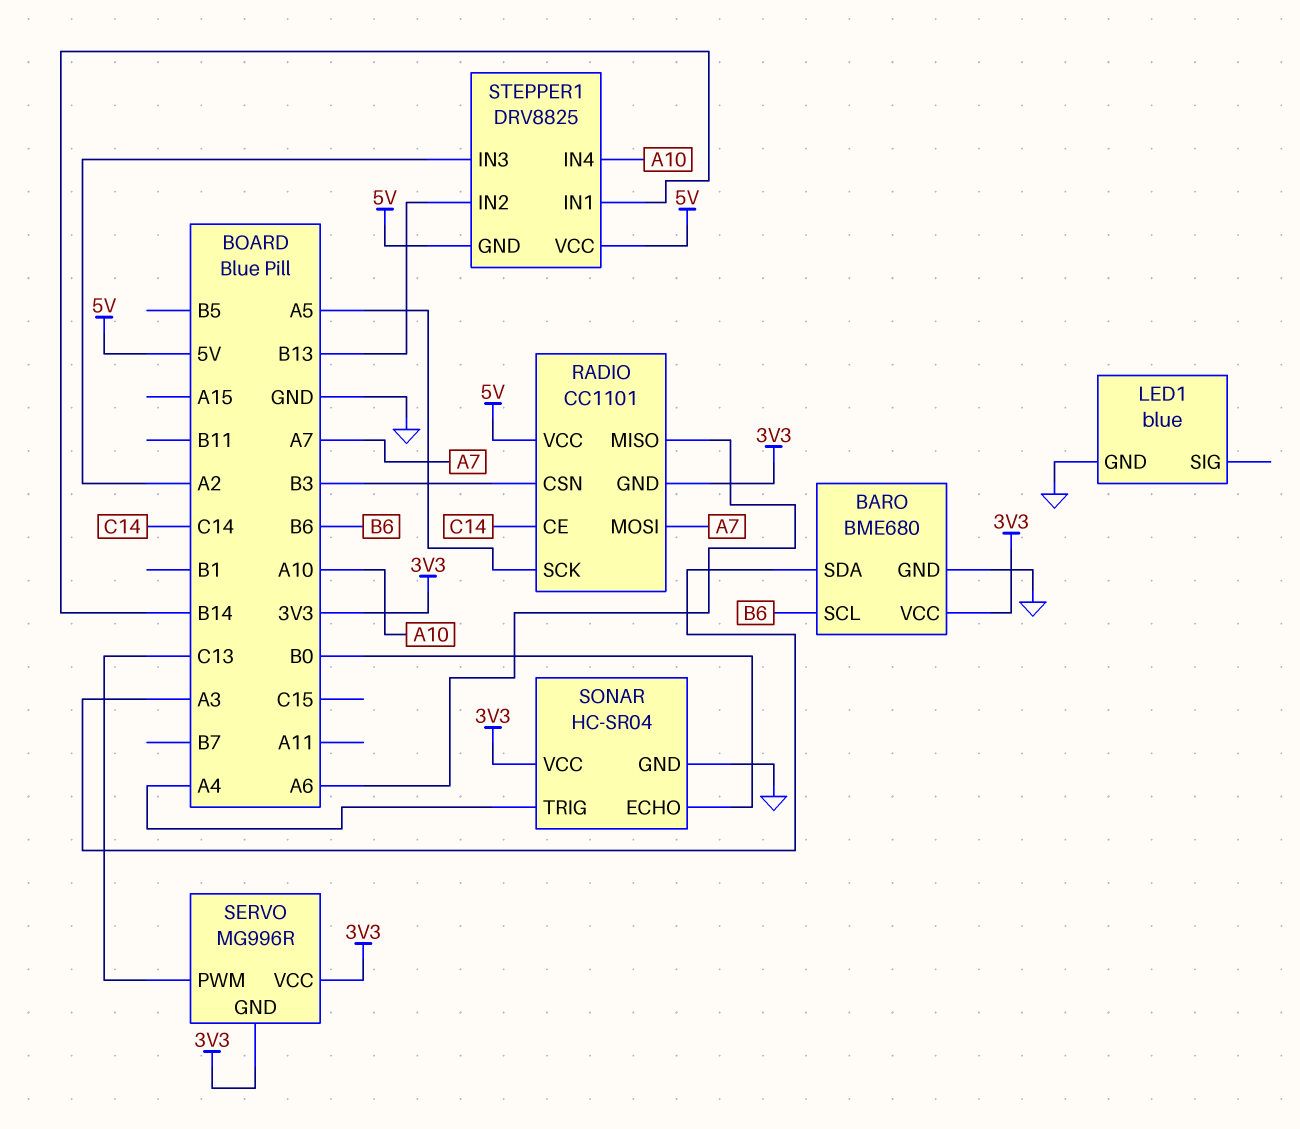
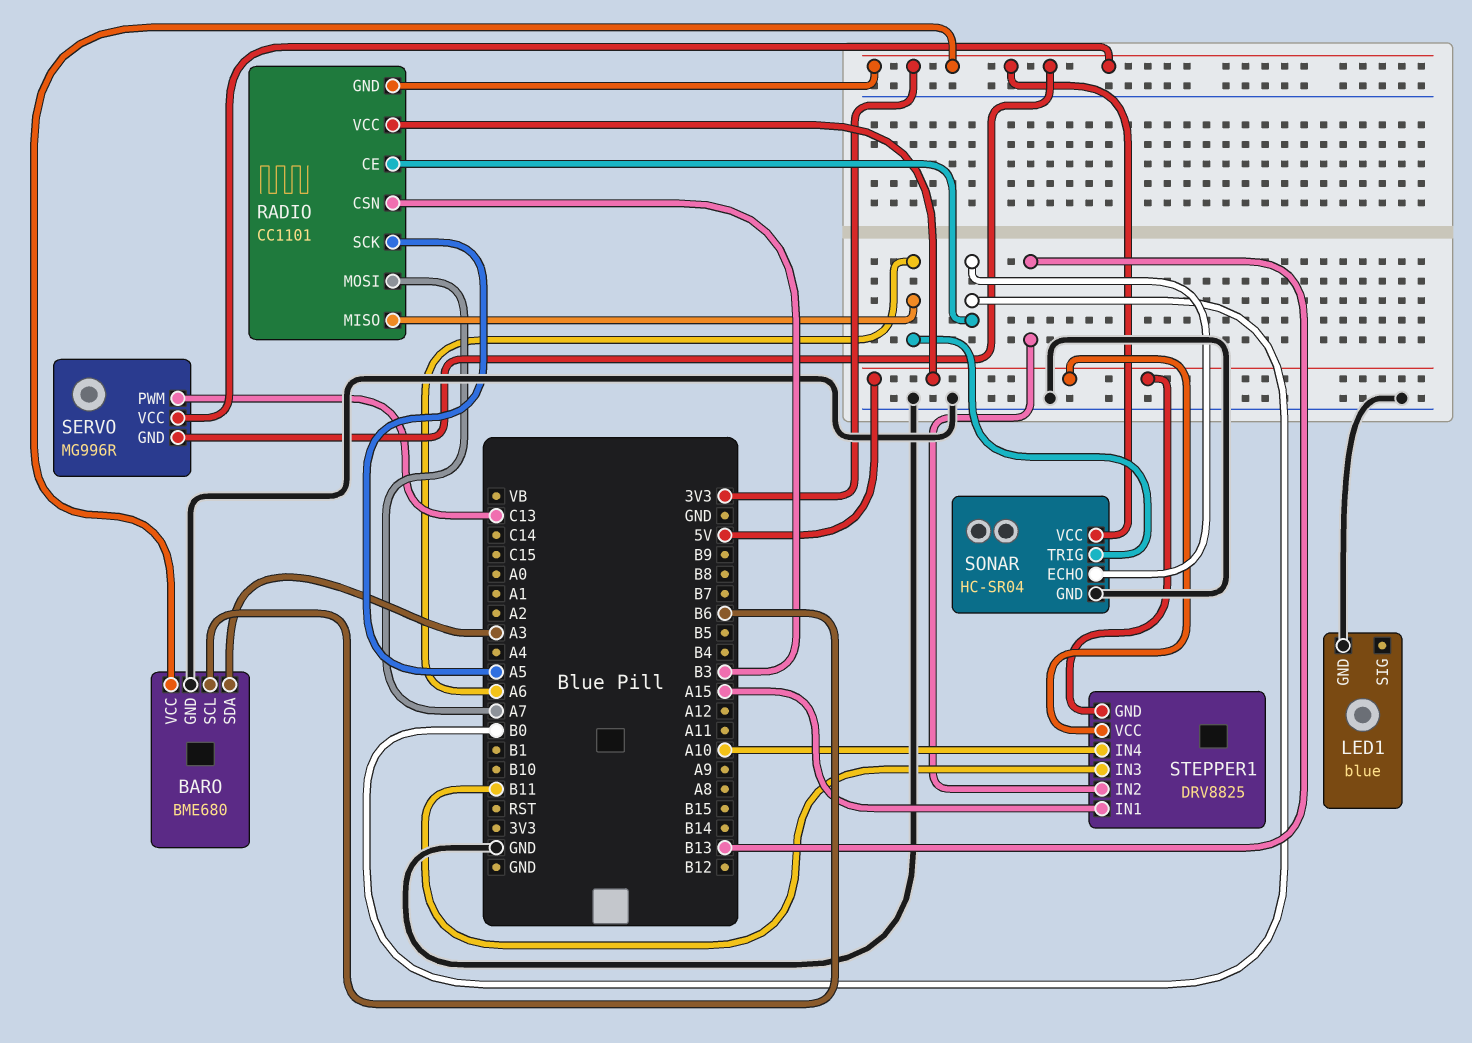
RADIO pin CE: C14 -> B0
SONAR pin TRIG: A4 -> A6
STEPPER1 pin IN1: B14 -> A15
STEPPER1 pin IN3: A2 -> B11

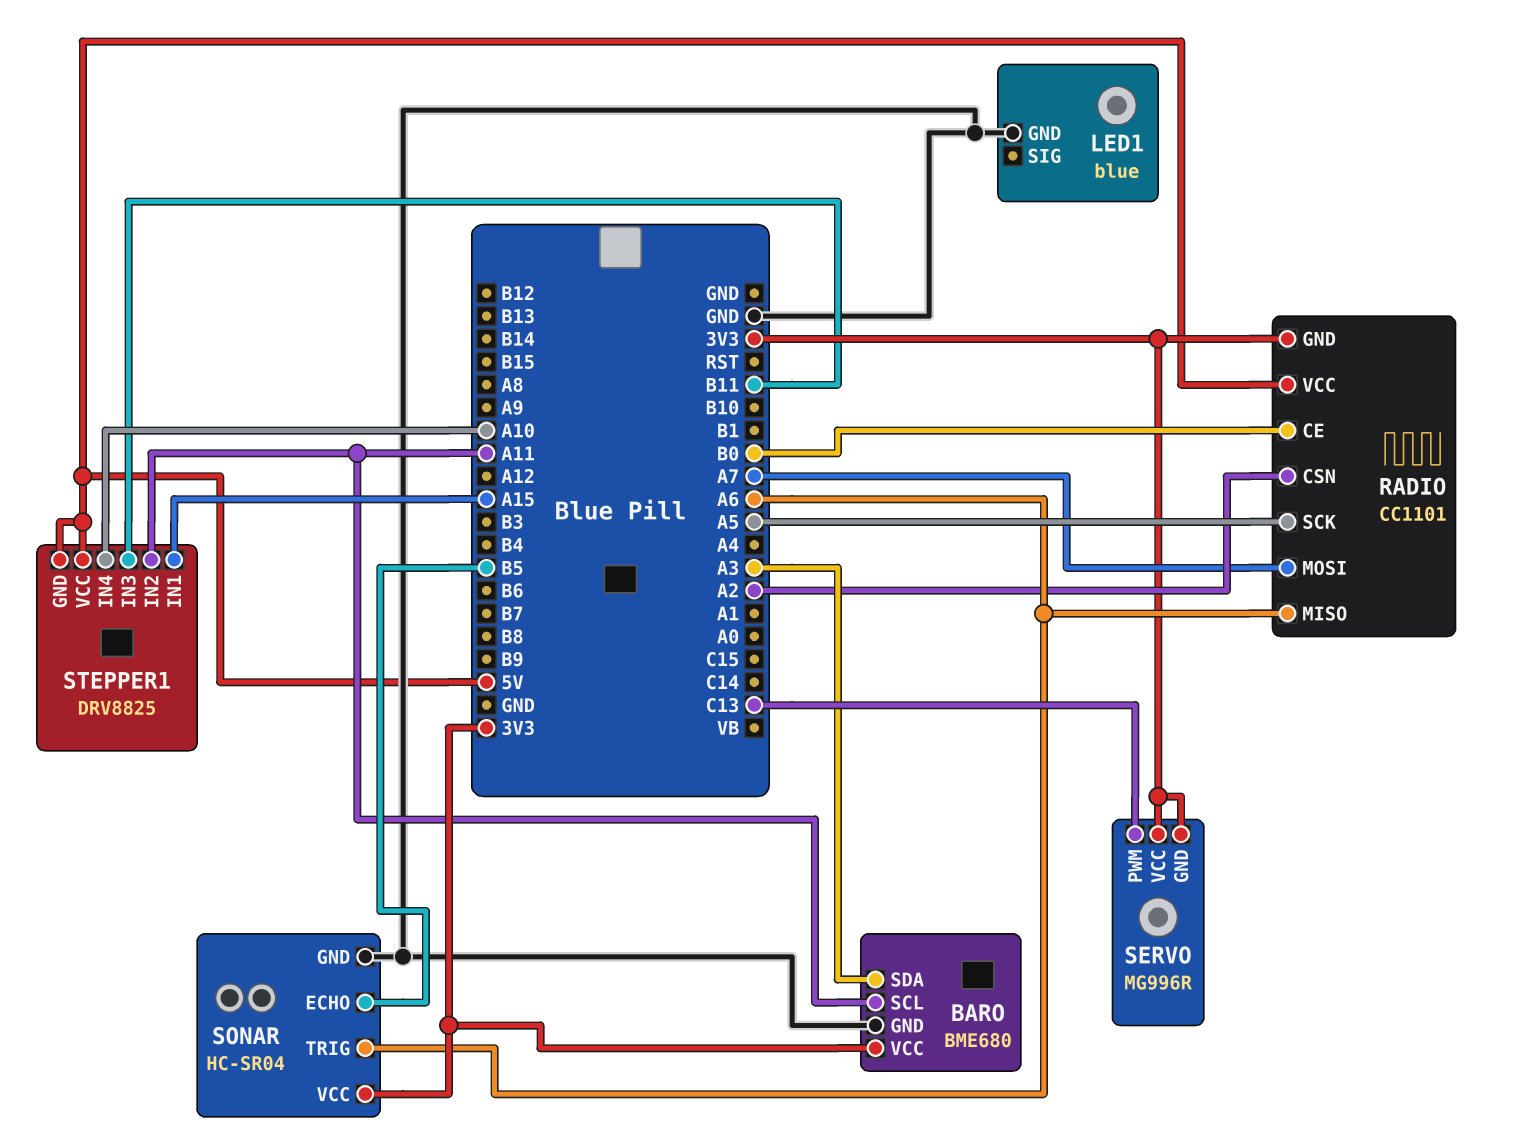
BARO pin SCL: B6 -> A11
RADIO pin CSN: B3 -> A2
SONAR pin ECHO: B0 -> B5
STEPPER1 pin IN2: B13 -> A11

